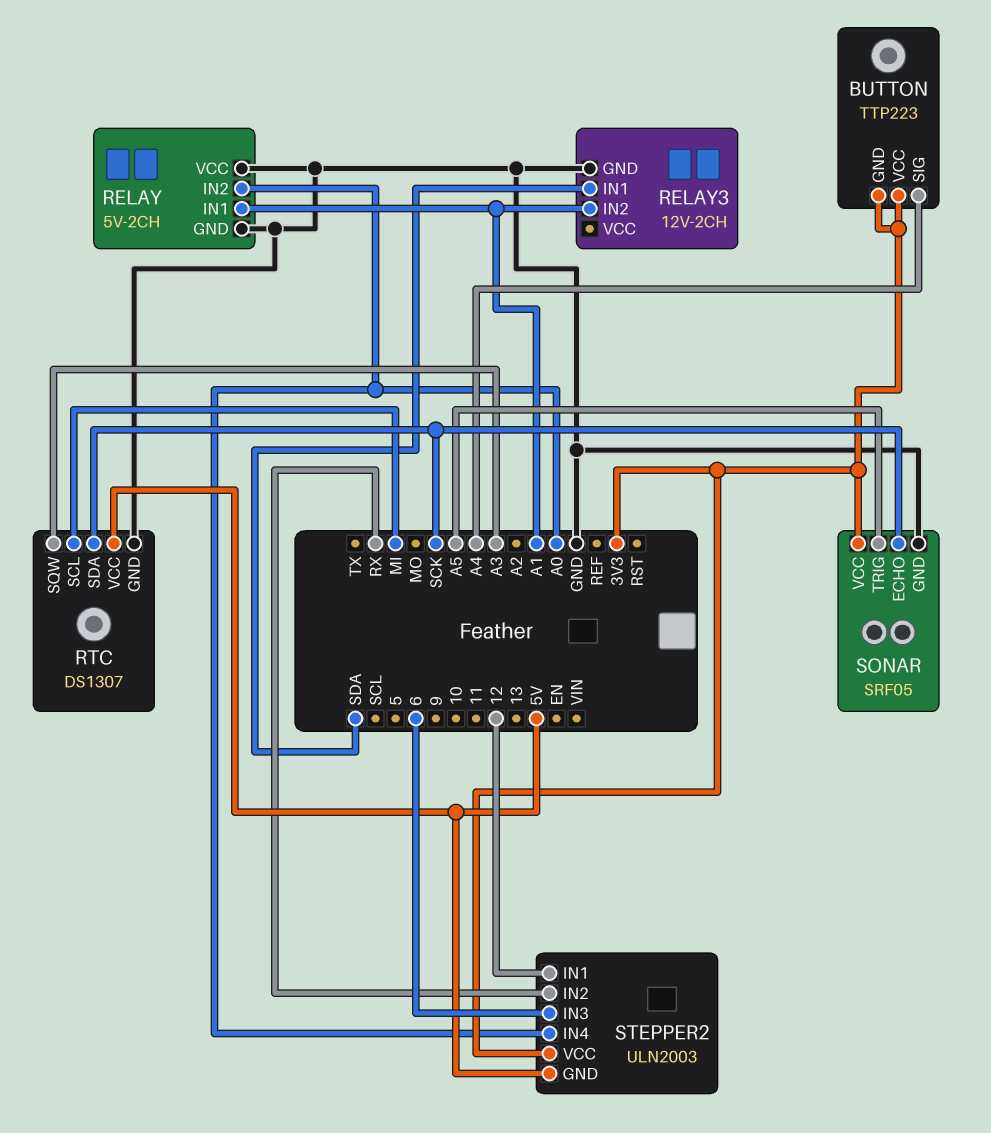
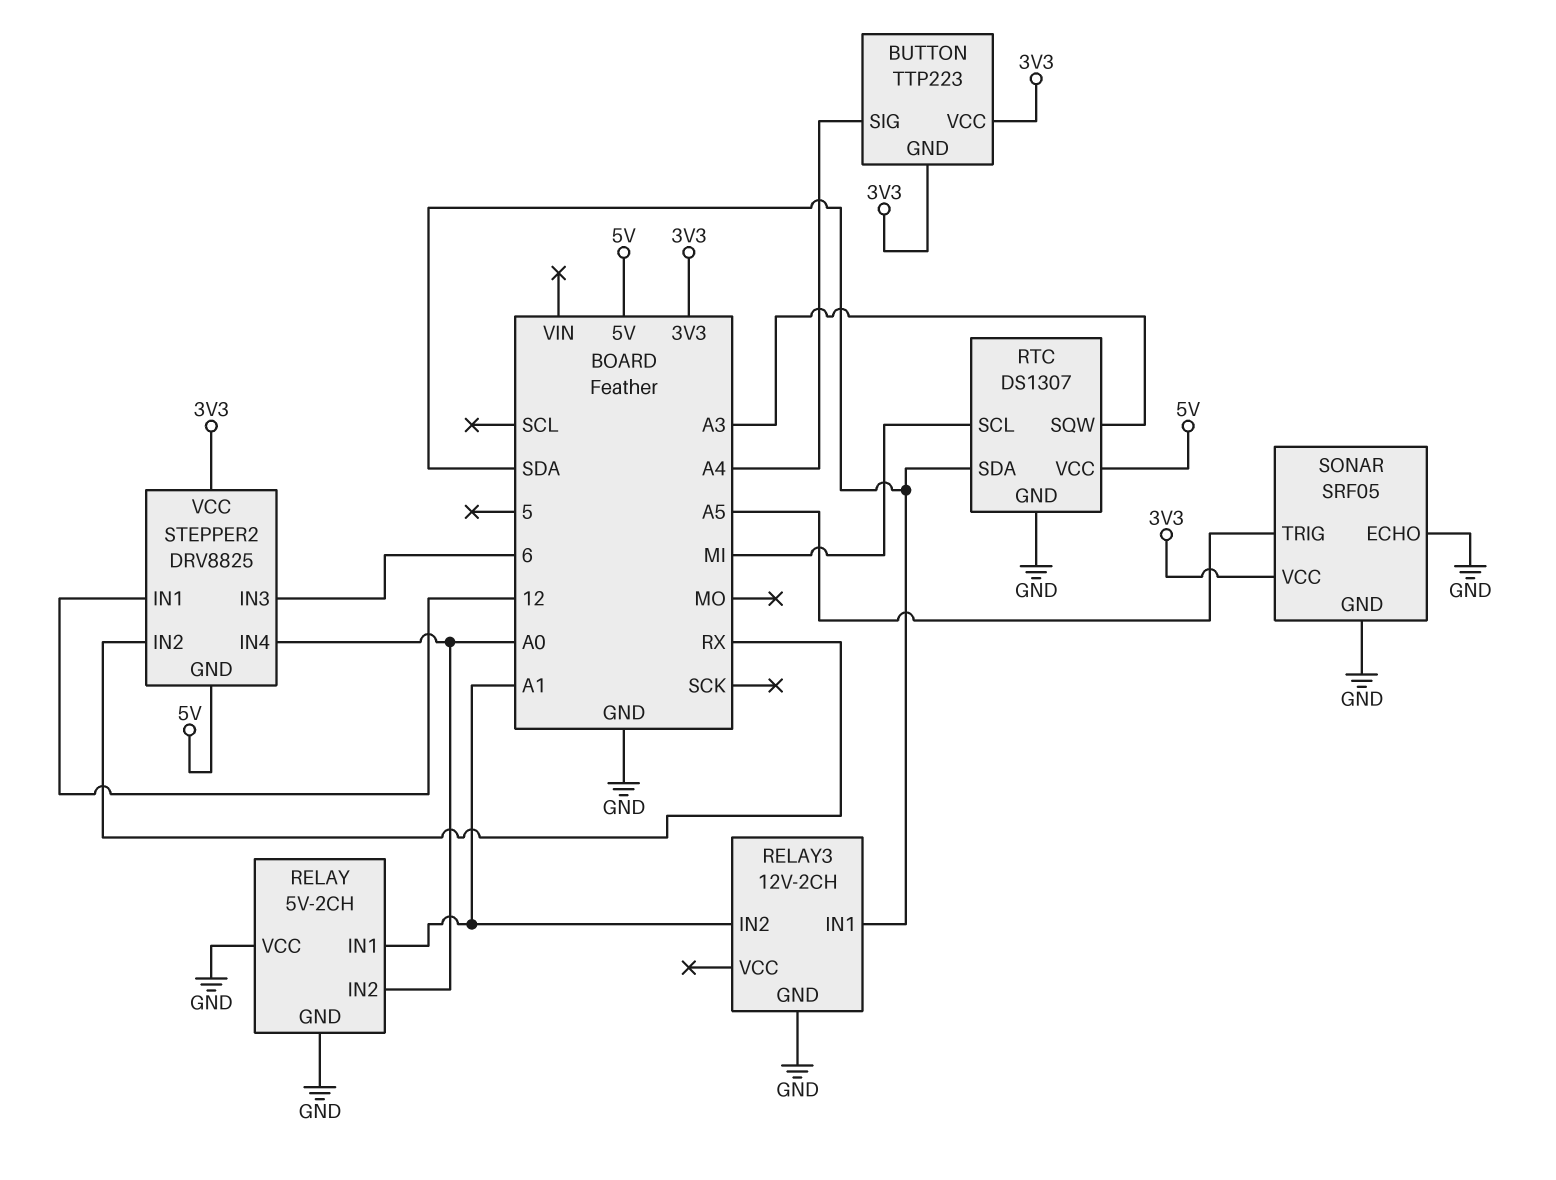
RTC pin SDA: SCK -> SDA
SONAR pin ECHO: SCK -> GND
STEPPER2: ULN2003 -> DRV8825

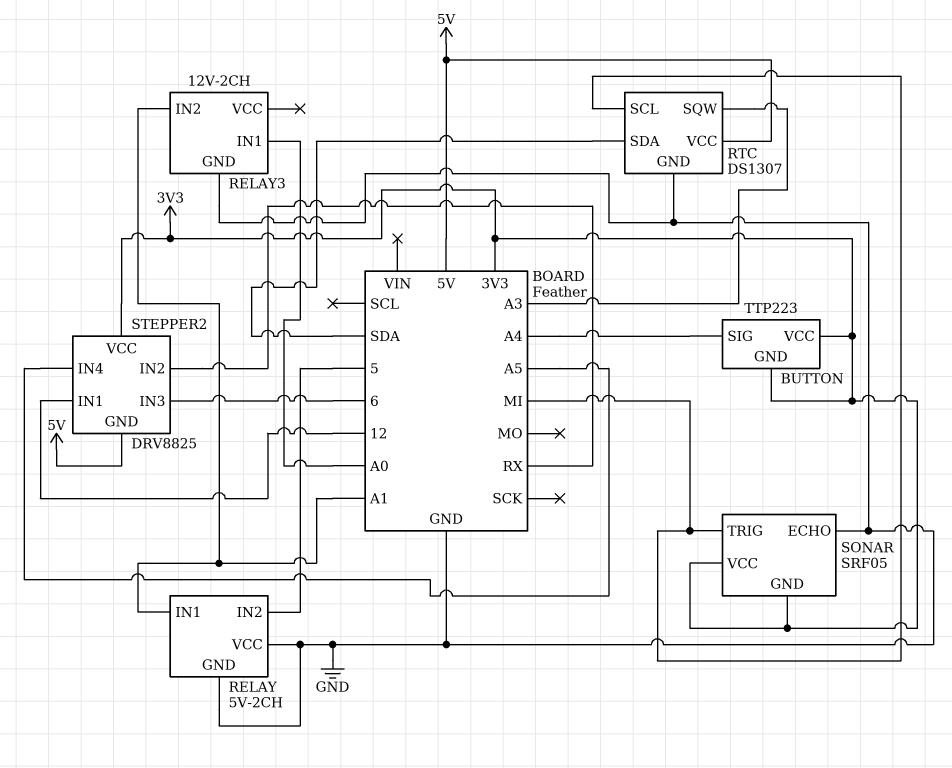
RELAY pin IN2: A0 -> 5
RELAY3 pin IN1: SDA -> A0
SONAR pin GND: GND -> 3V3
SONAR pin TRIG: A5 -> MI
STEPPER2 pin IN4: A0 -> A5

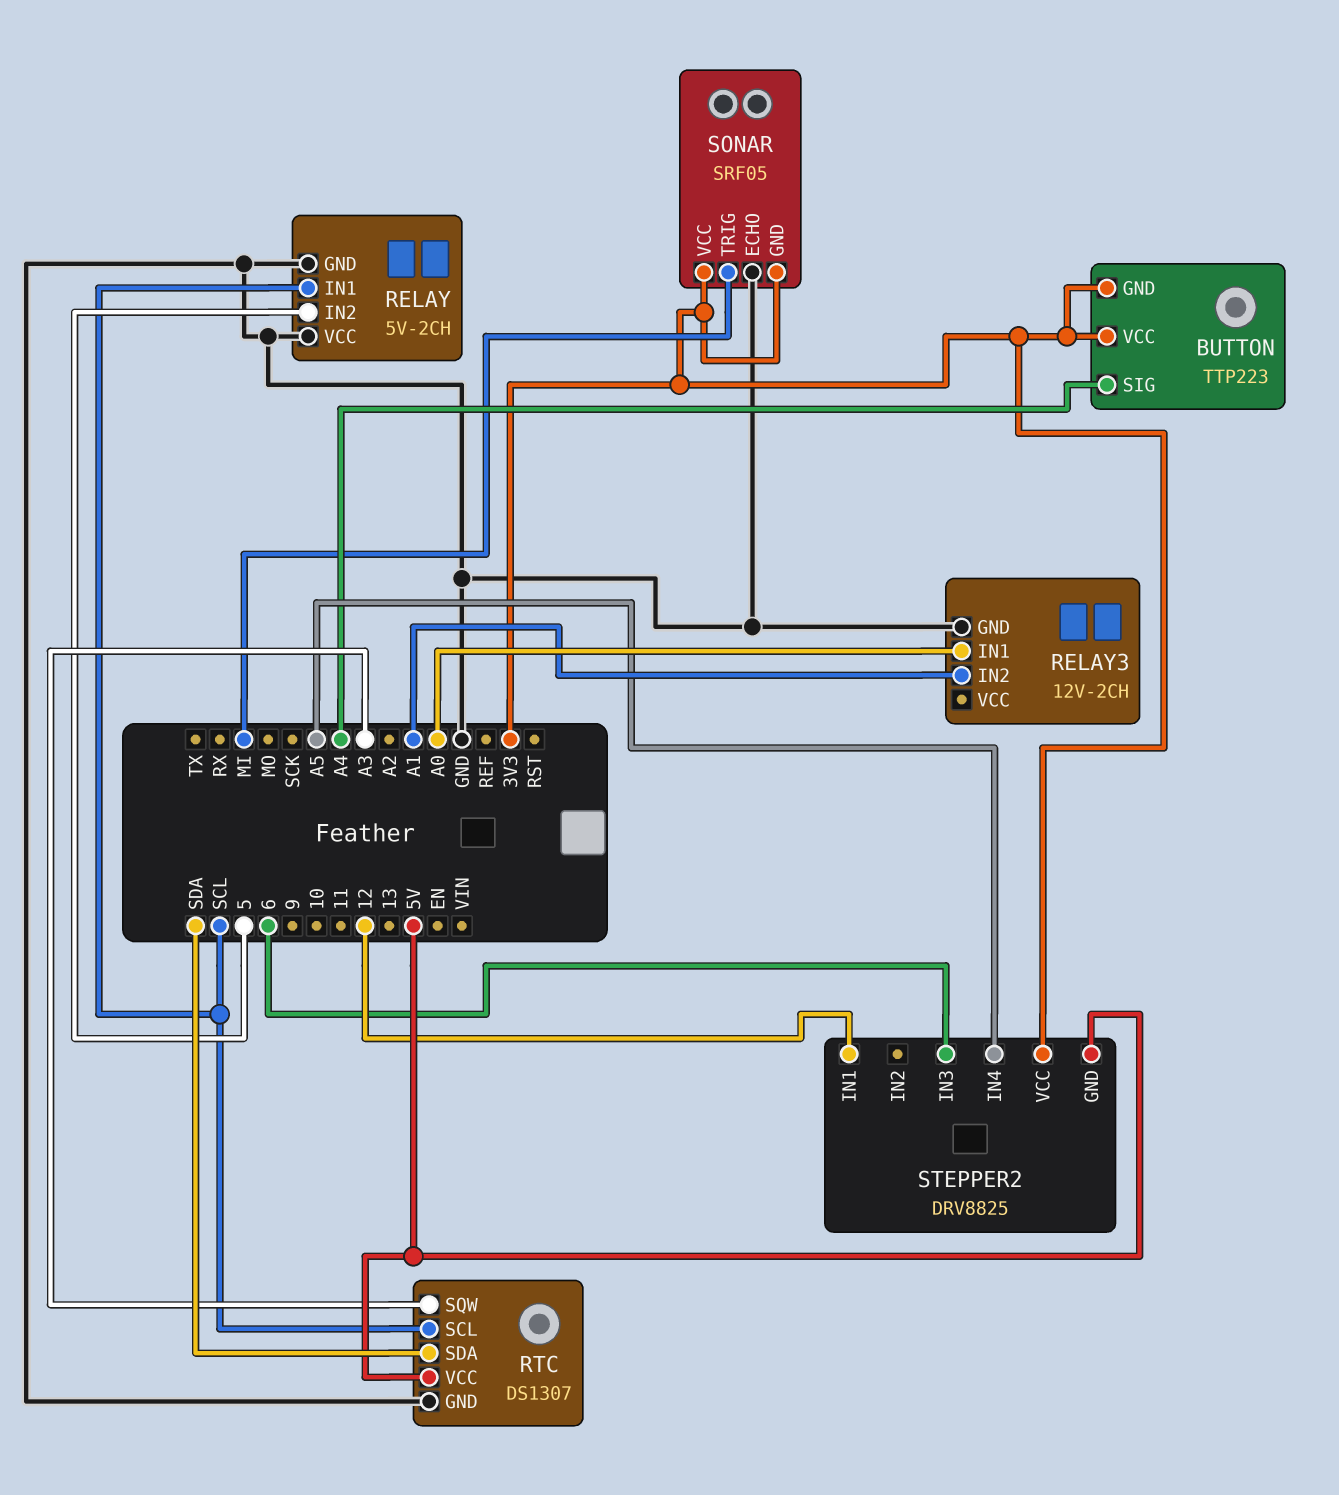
RELAY pin IN1: A1 -> SCL
RTC pin SCL: MI -> SCL
STEPPER2 pin IN2: RX -> none

